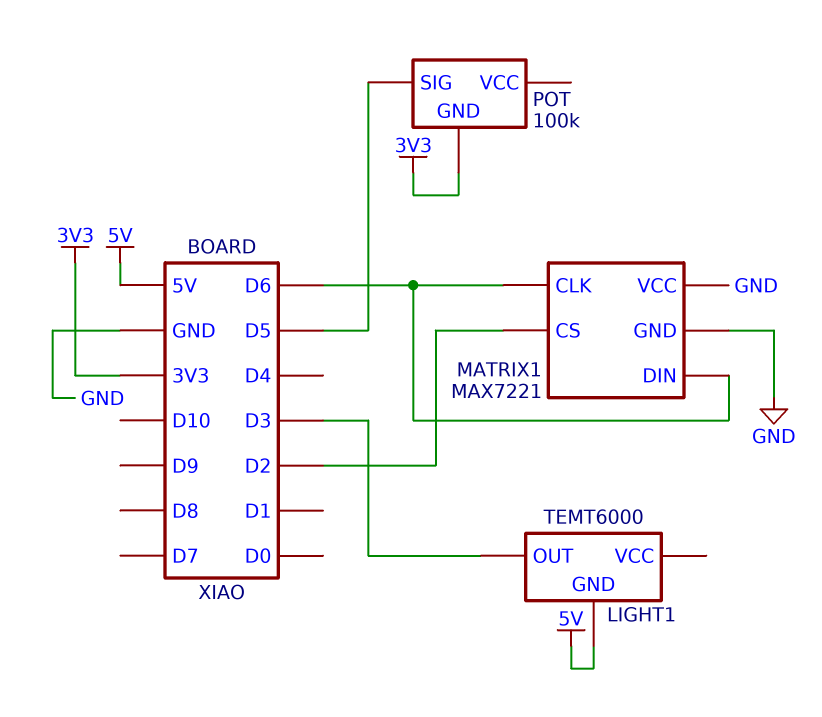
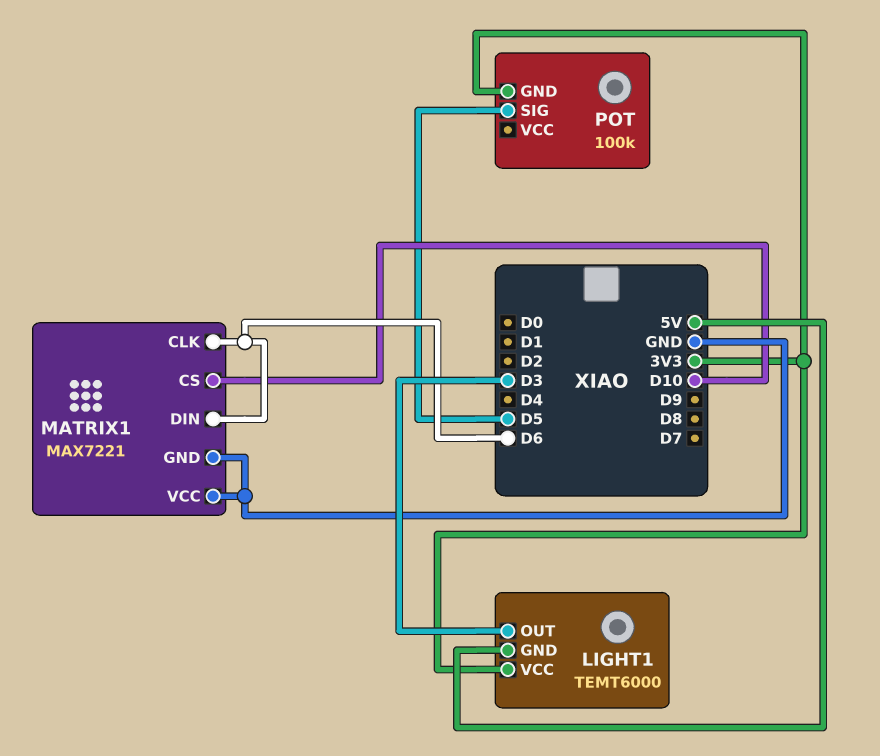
LIGHT1 pin VCC: none -> 3V3
MATRIX1 pin CS: D2 -> D10

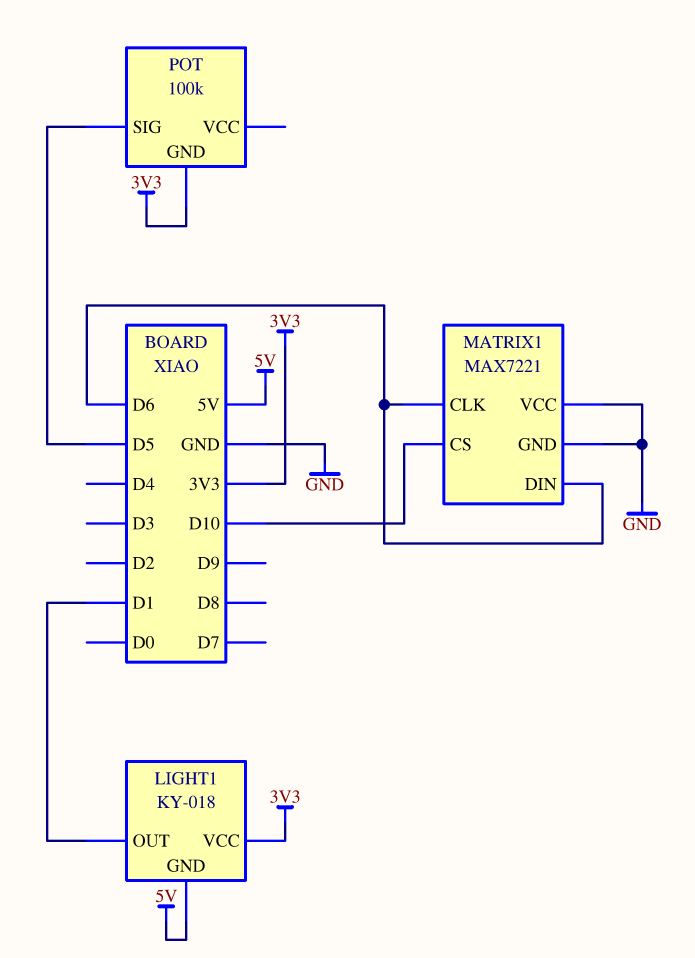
LIGHT1: TEMT6000 -> KY-018
LIGHT1 pin OUT: D3 -> D1

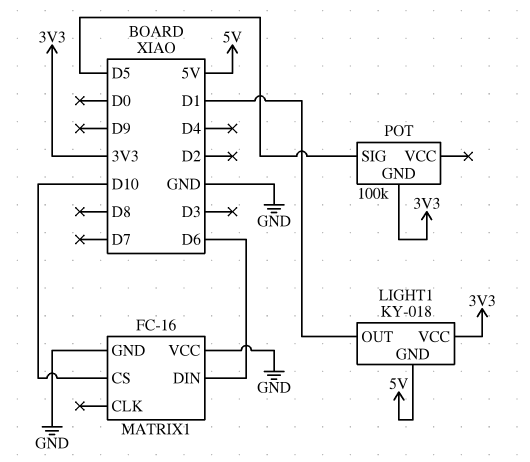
MATRIX1: MAX7221 -> FC-16
MATRIX1 pin CLK: D6 -> none

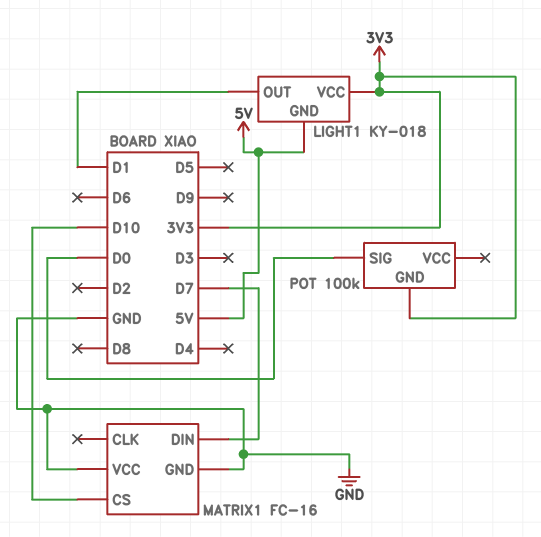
MATRIX1 pin DIN: D6 -> D7
POT pin SIG: D5 -> D0

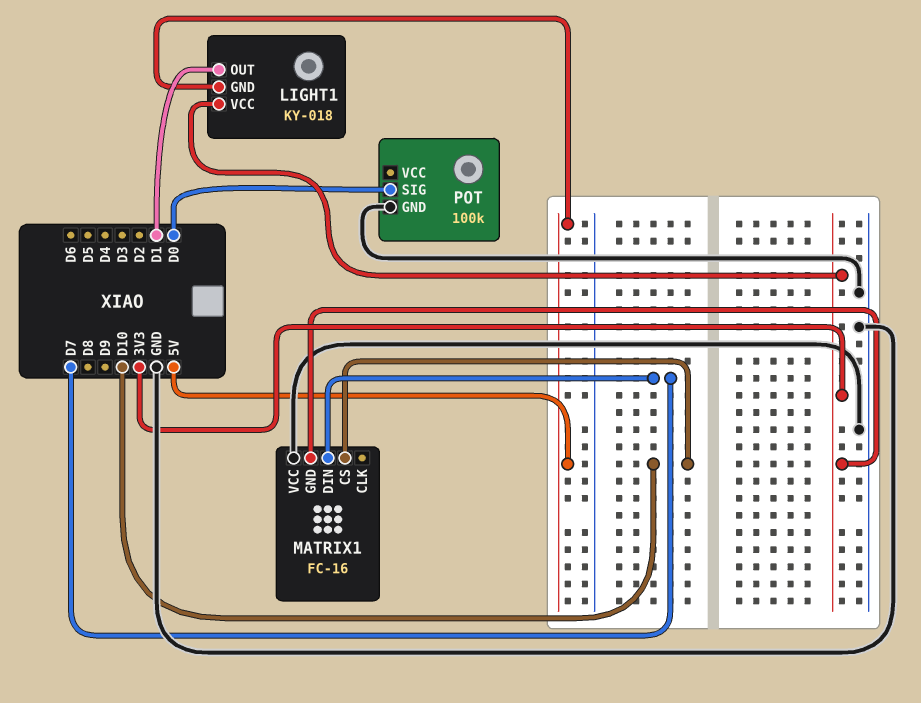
MATRIX1 pin GND: GND -> 3V3
POT pin GND: 3V3 -> GND

